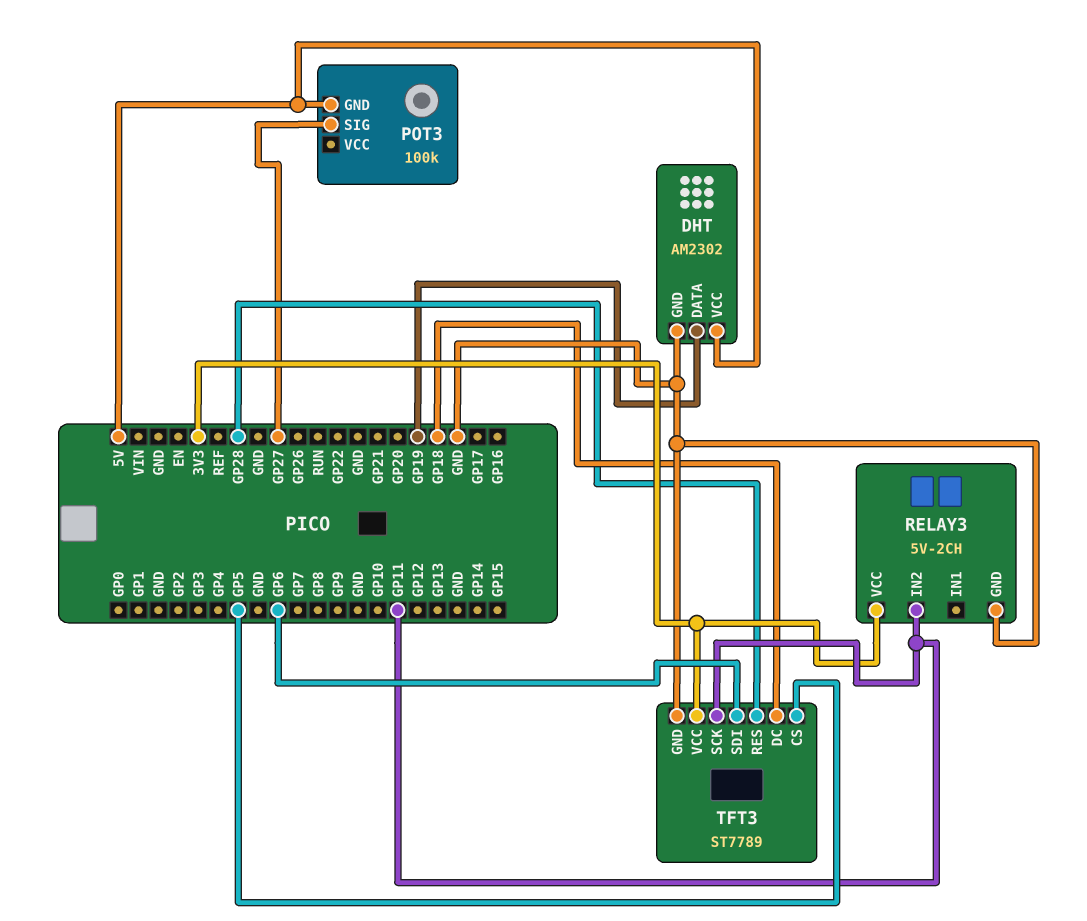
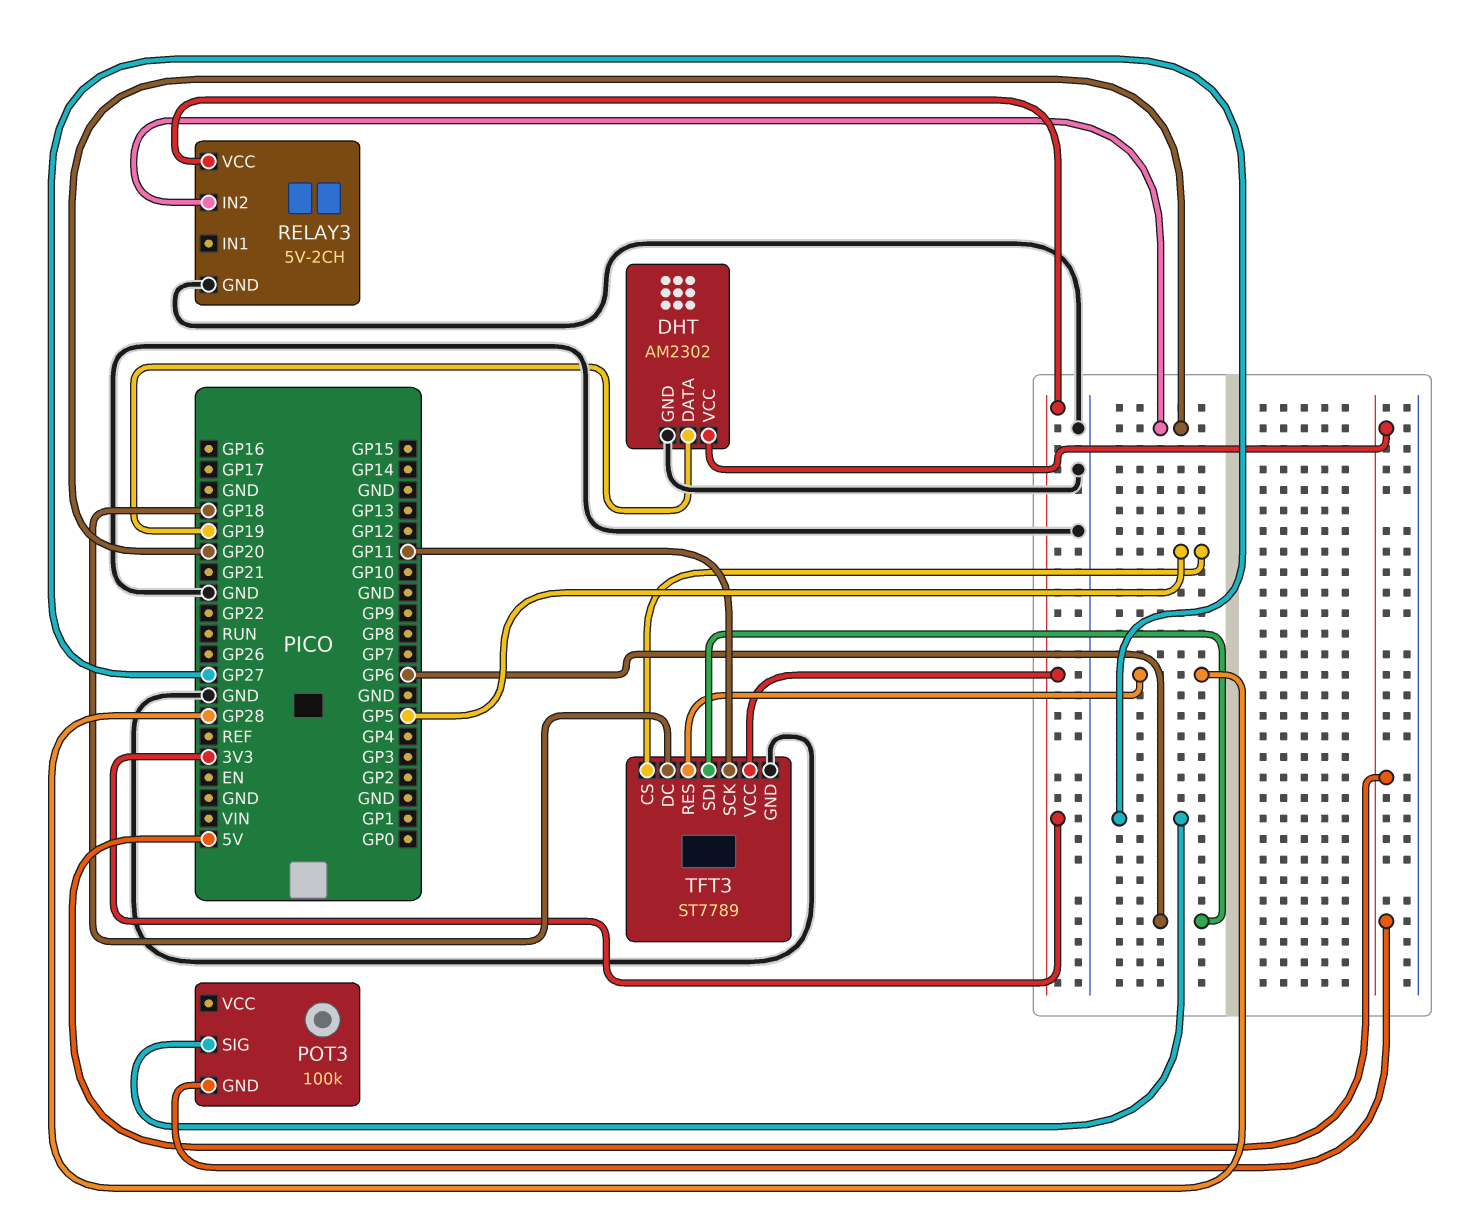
RELAY3 pin IN2: GP11 -> GP20

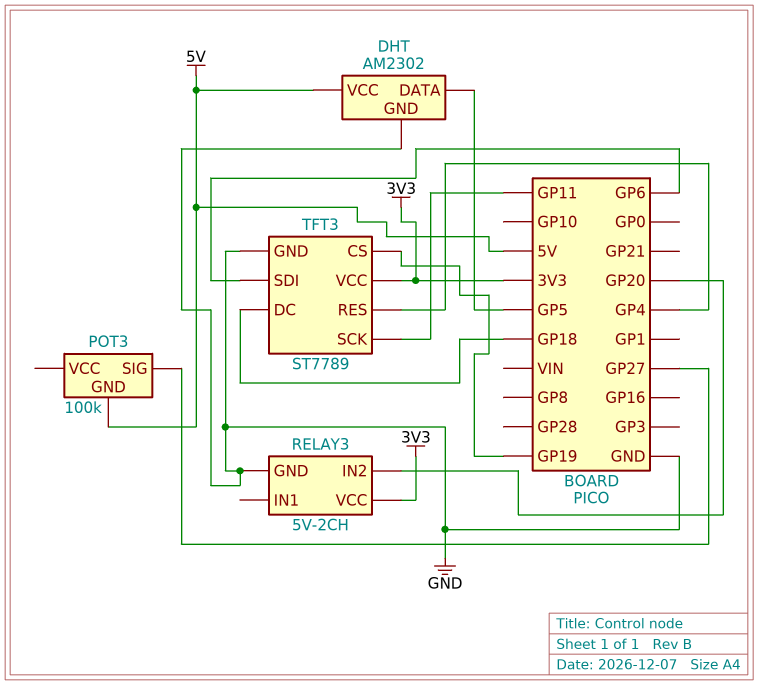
DHT pin DATA: GP19 -> GP5
TFT3 pin CS: GP5 -> GP19
TFT3 pin RES: GP28 -> GP4

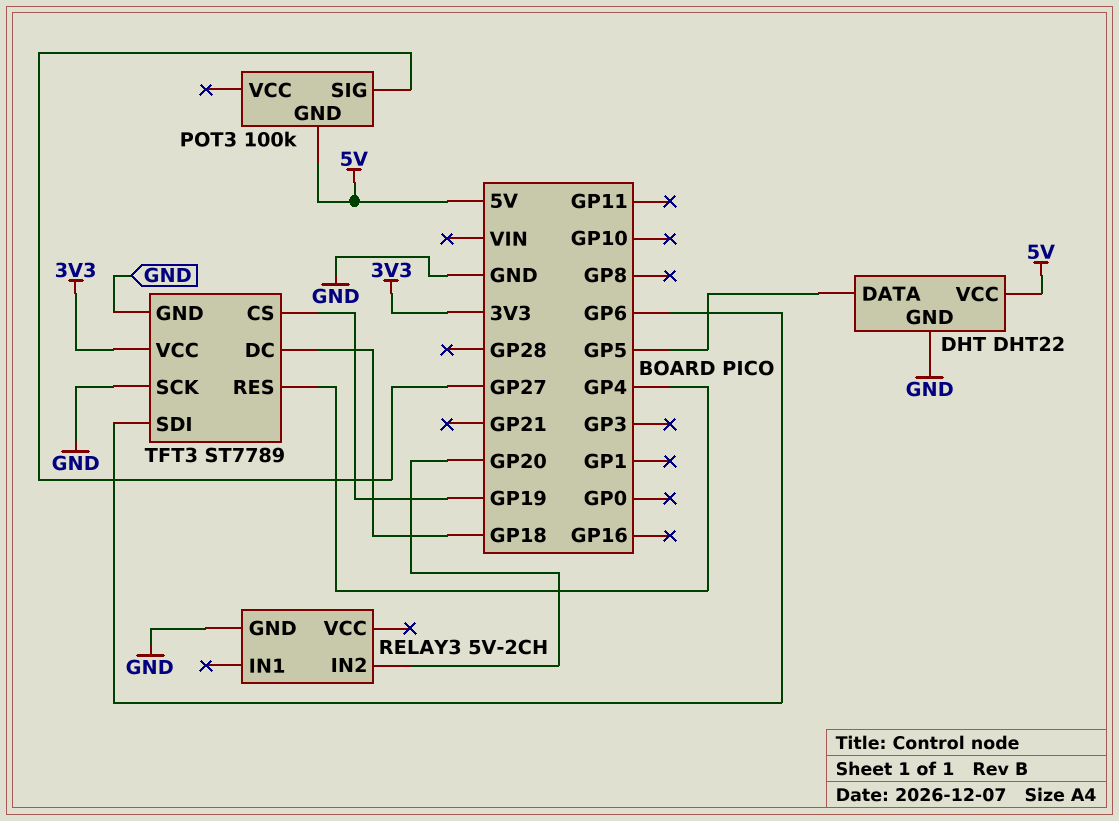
DHT: AM2302 -> DHT22
RELAY3 pin VCC: 3V3 -> none
TFT3 pin SCK: GP11 -> GND

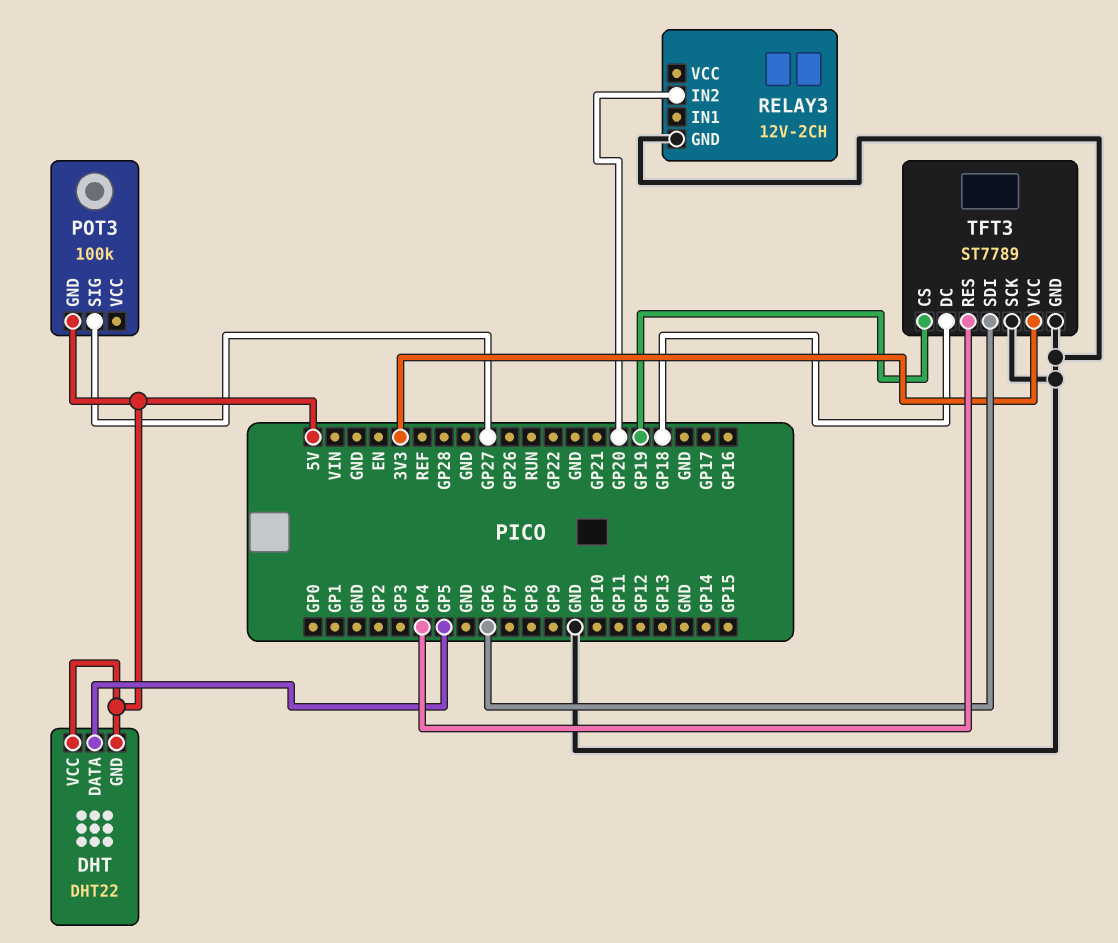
DHT pin GND: GND -> 5V
RELAY3: 5V-2CH -> 12V-2CH

